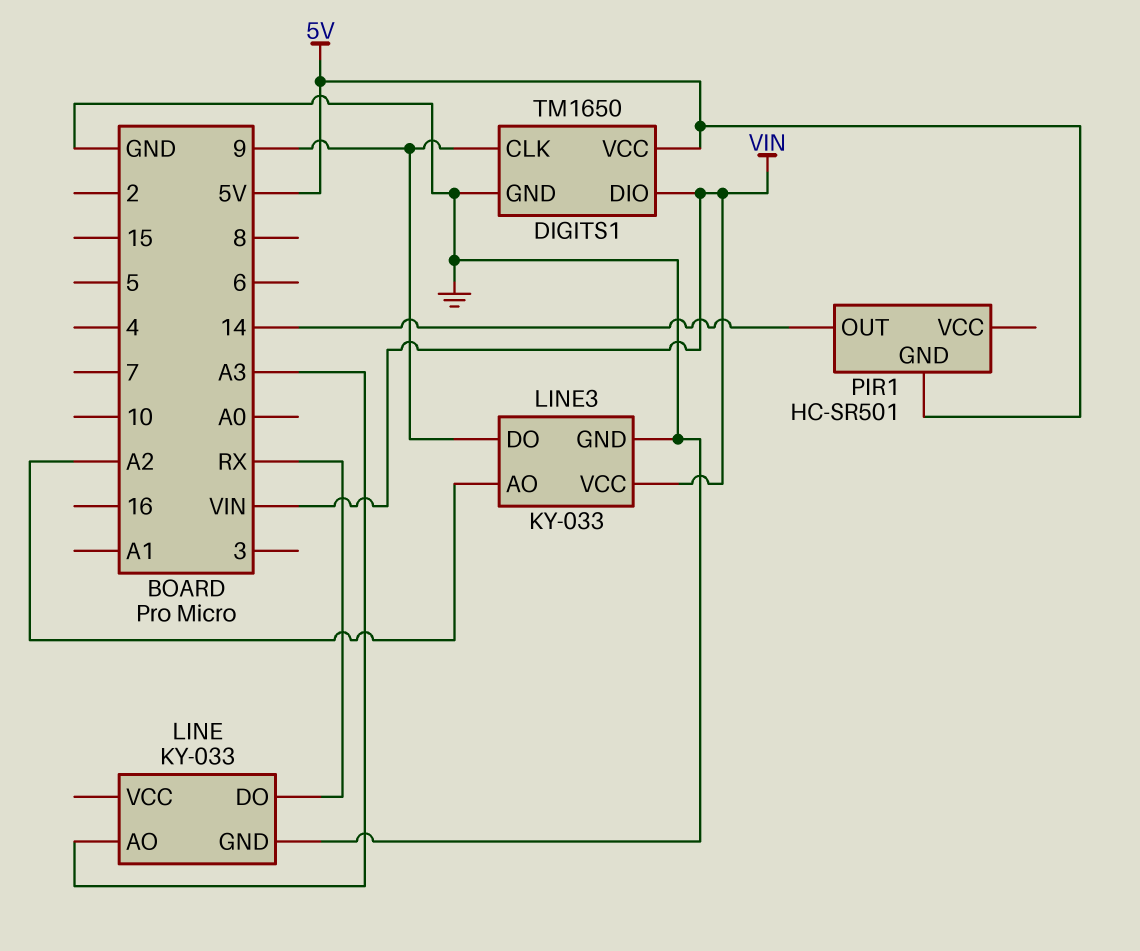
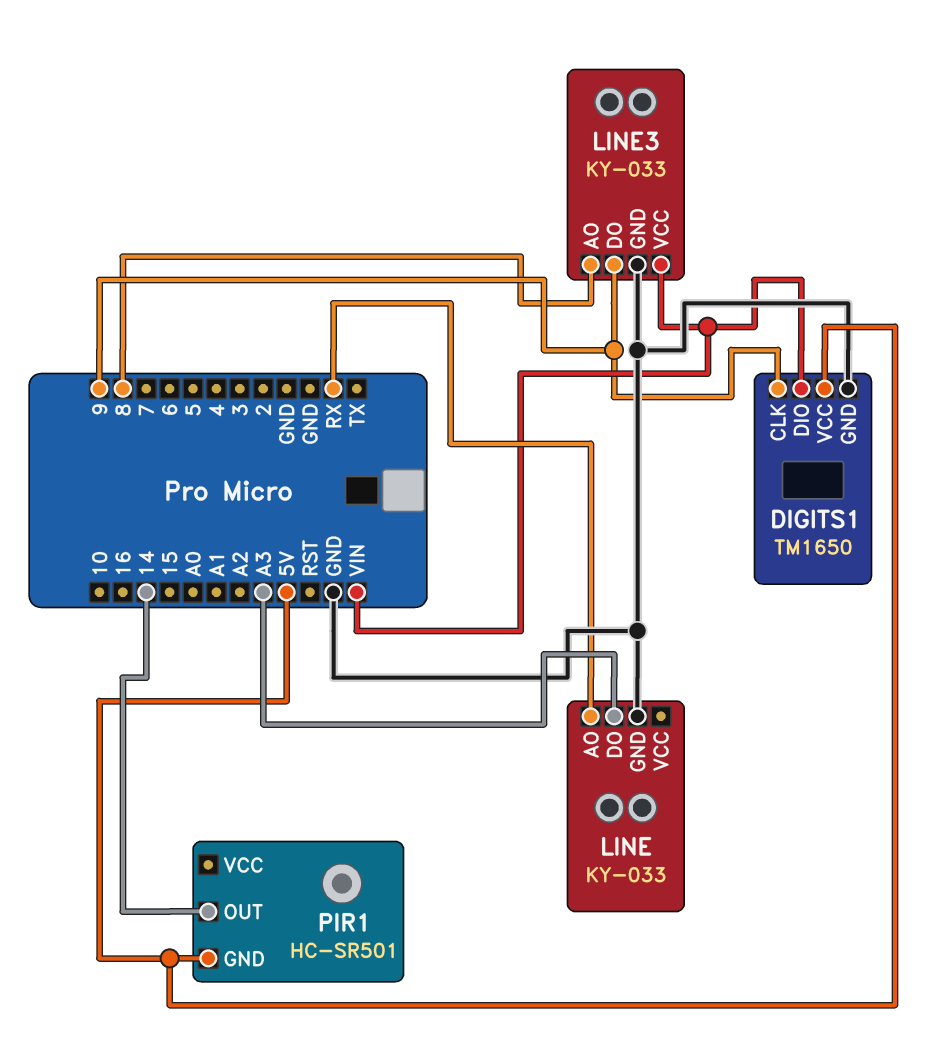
LINE pin AO: A3 -> RX
LINE pin DO: RX -> A3
LINE3 pin AO: A2 -> 8

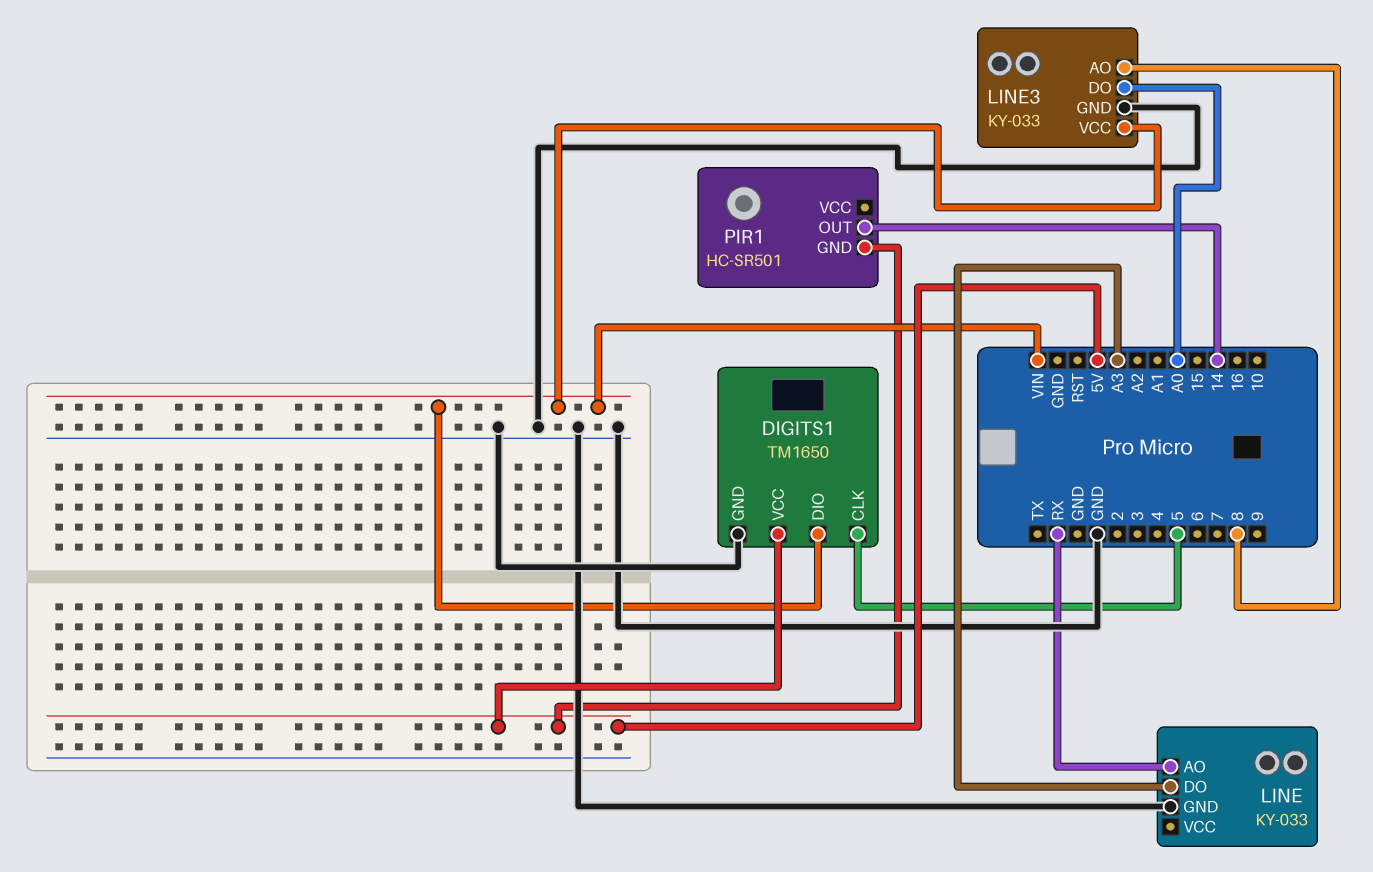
DIGITS1 pin CLK: 9 -> 5
LINE3 pin DO: 9 -> A0

